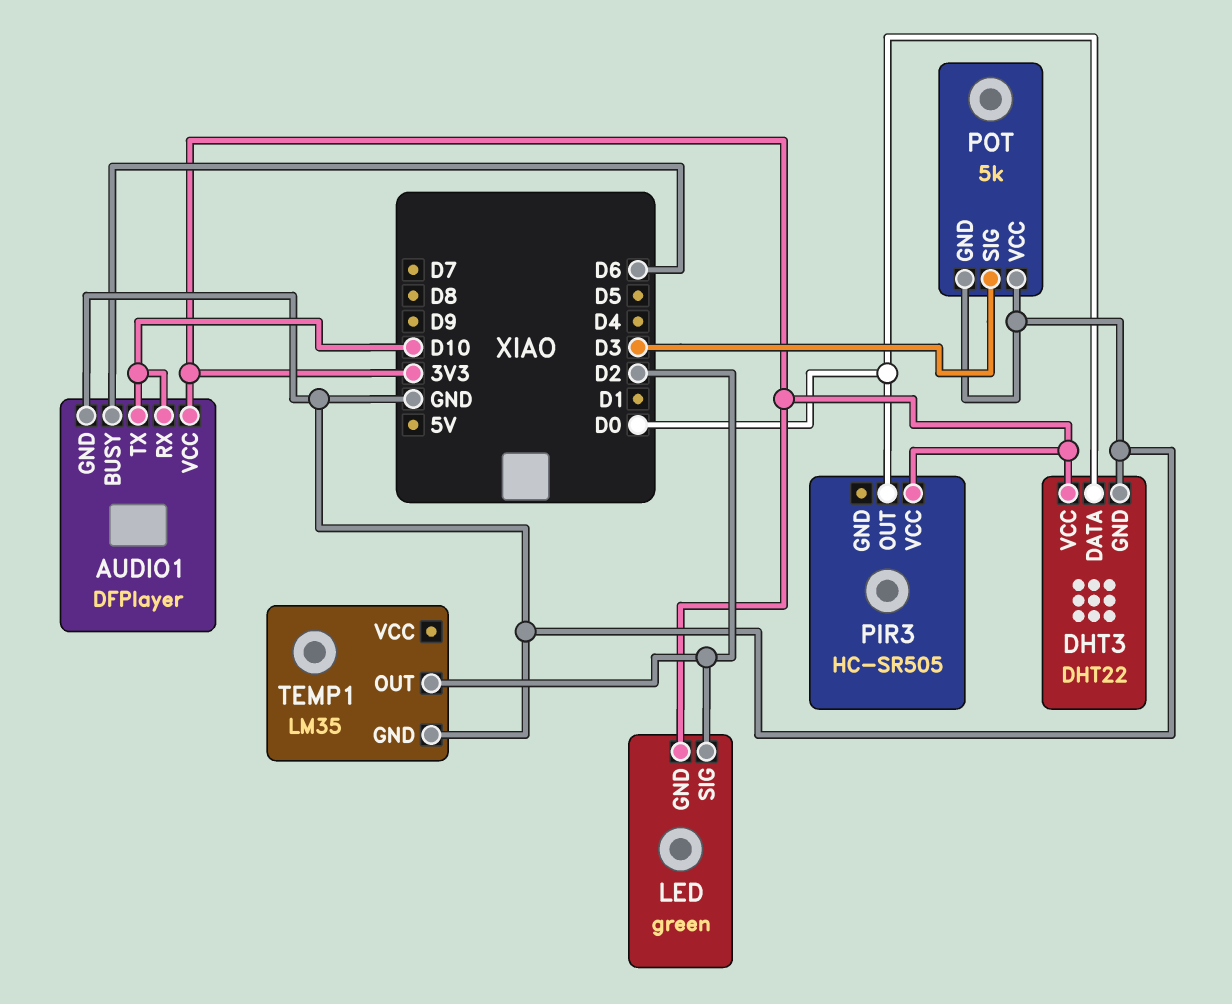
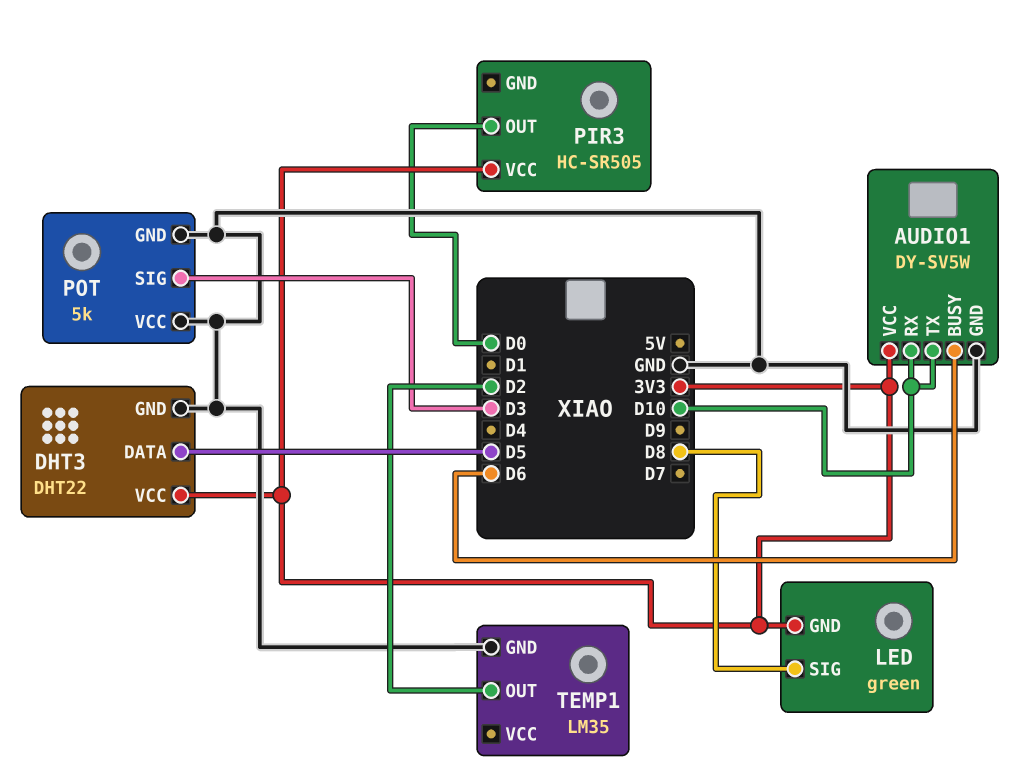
AUDIO1: DFPlayer -> DY-SV5W
DHT3 pin DATA: D0 -> D5
LED pin SIG: D2 -> D8

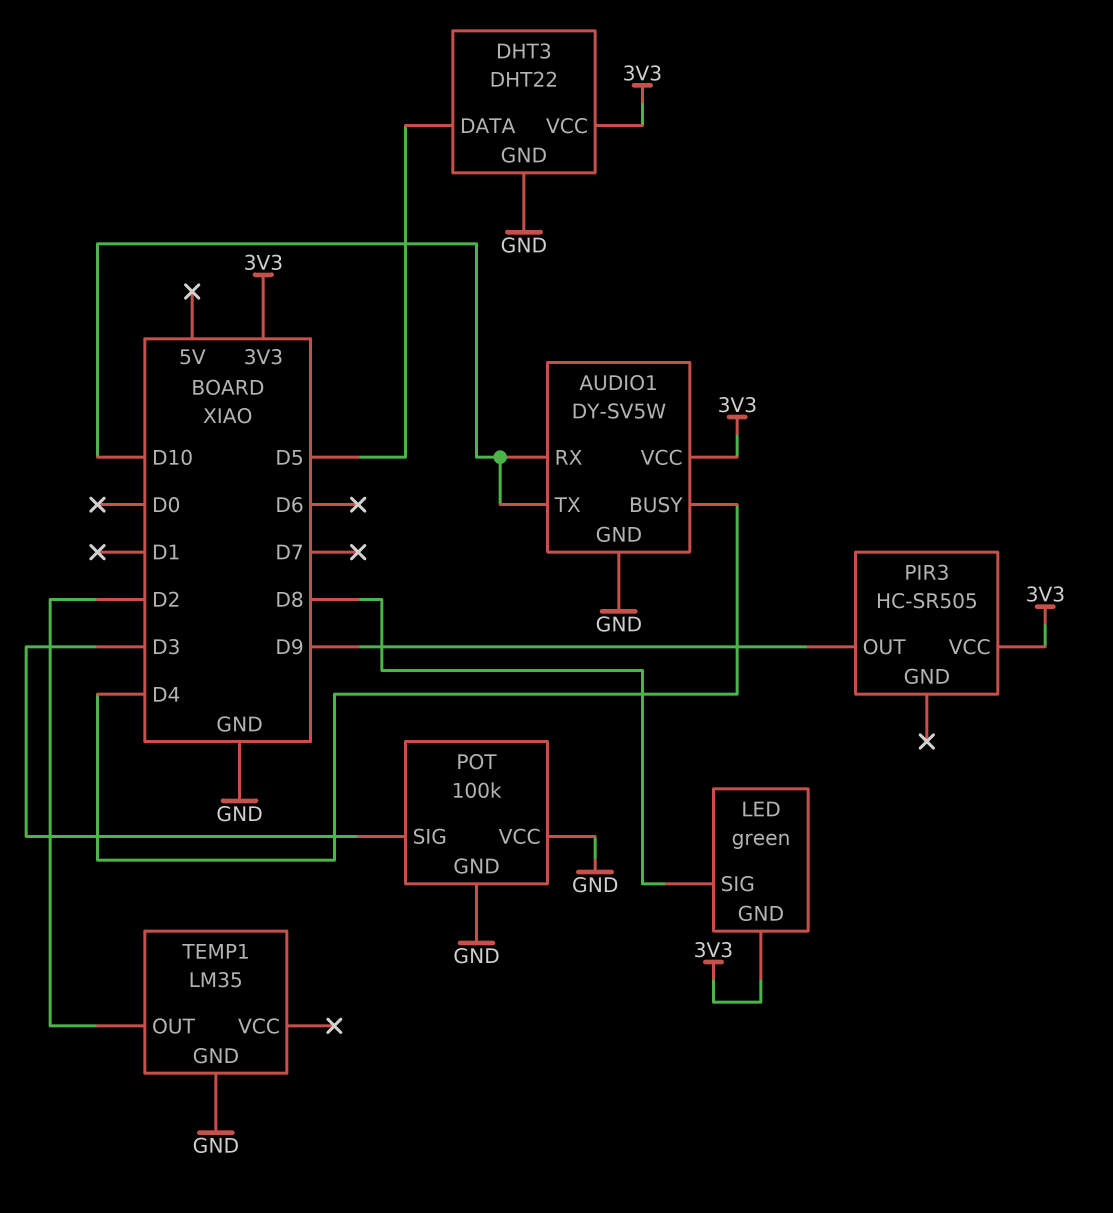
AUDIO1 pin BUSY: D6 -> D4
PIR3 pin OUT: D0 -> D9
POT: 5k -> 100k

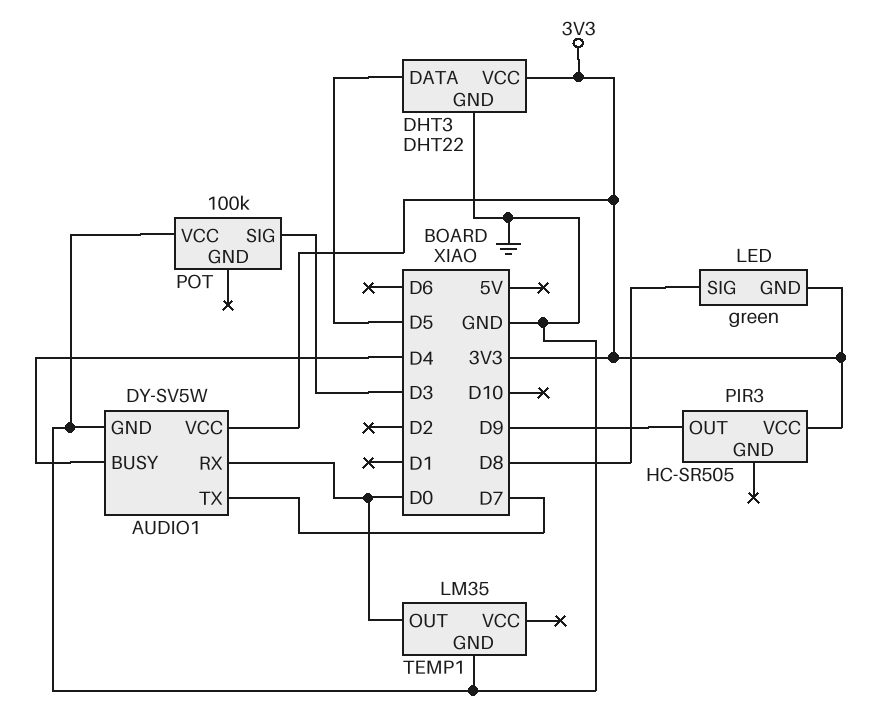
AUDIO1 pin RX: D10 -> D0
AUDIO1 pin TX: D10 -> D7
POT pin GND: GND -> none
TEMP1 pin OUT: D2 -> D0

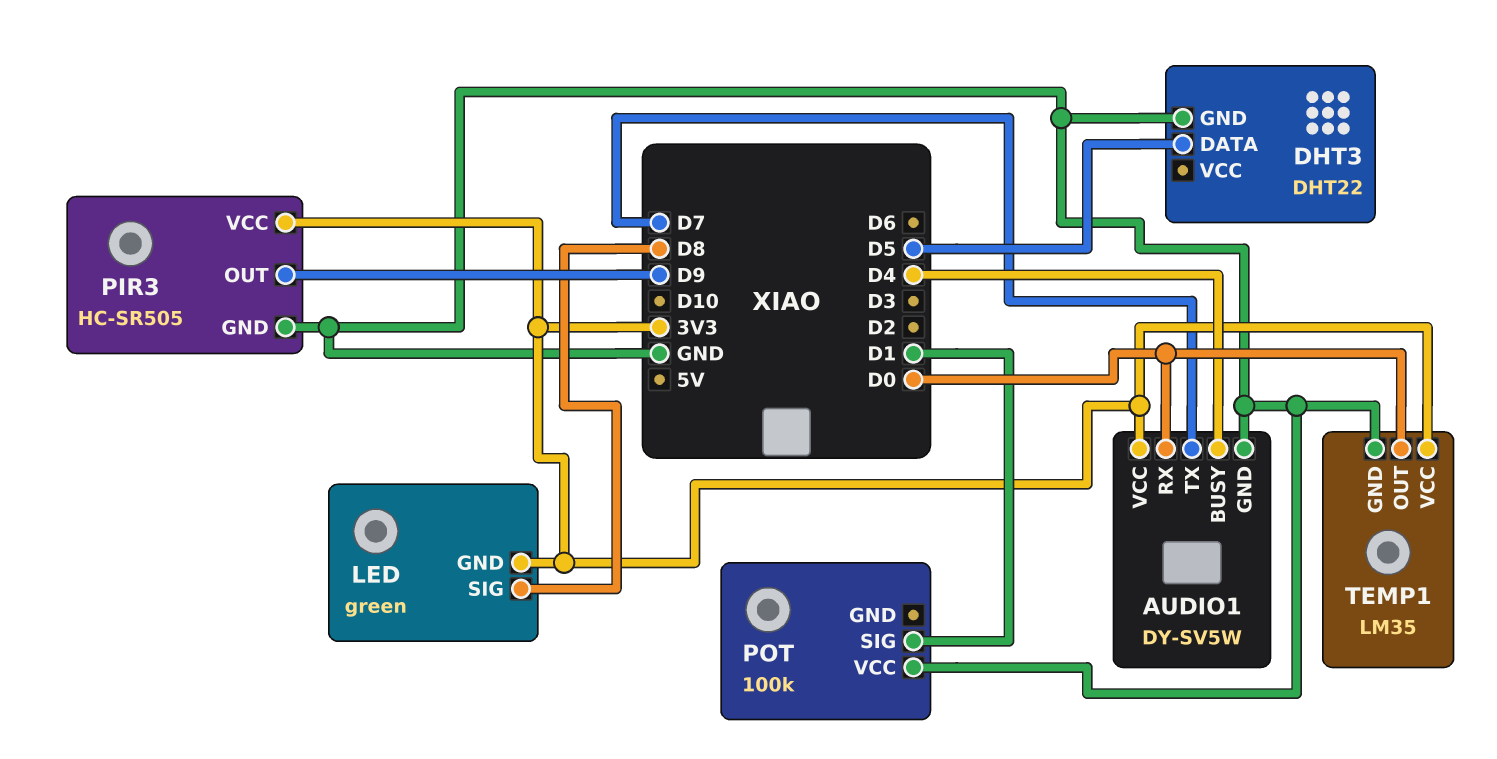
DHT3 pin VCC: 3V3 -> none
PIR3 pin GND: none -> GND
POT pin SIG: D3 -> D1
TEMP1 pin VCC: none -> 3V3

